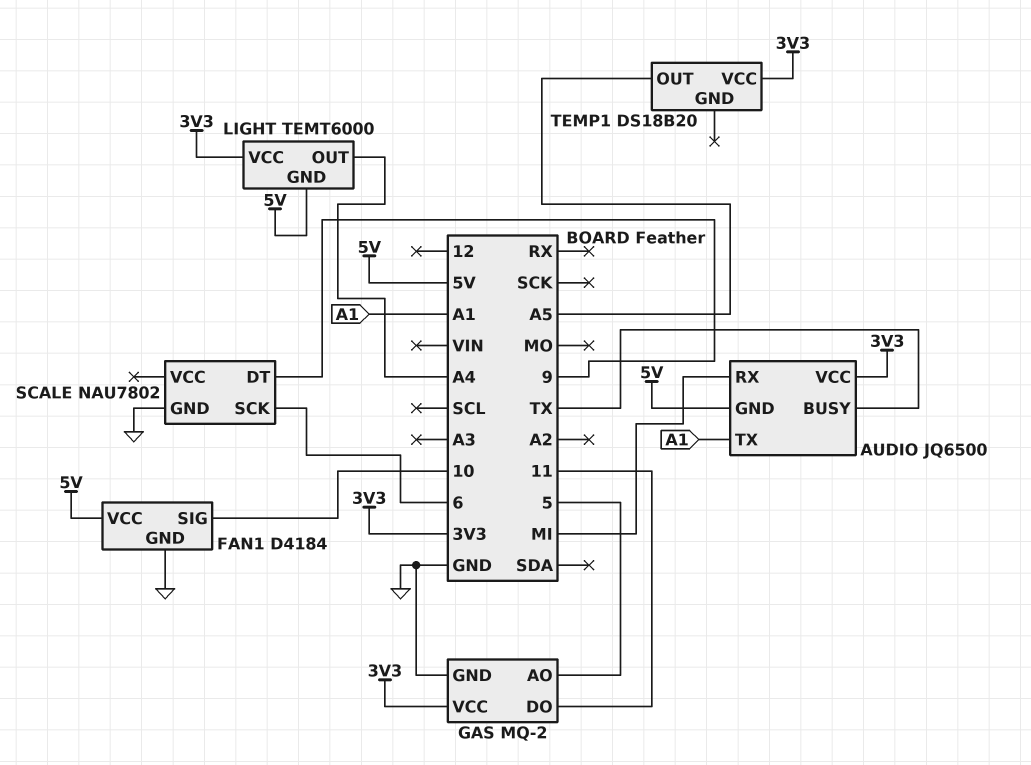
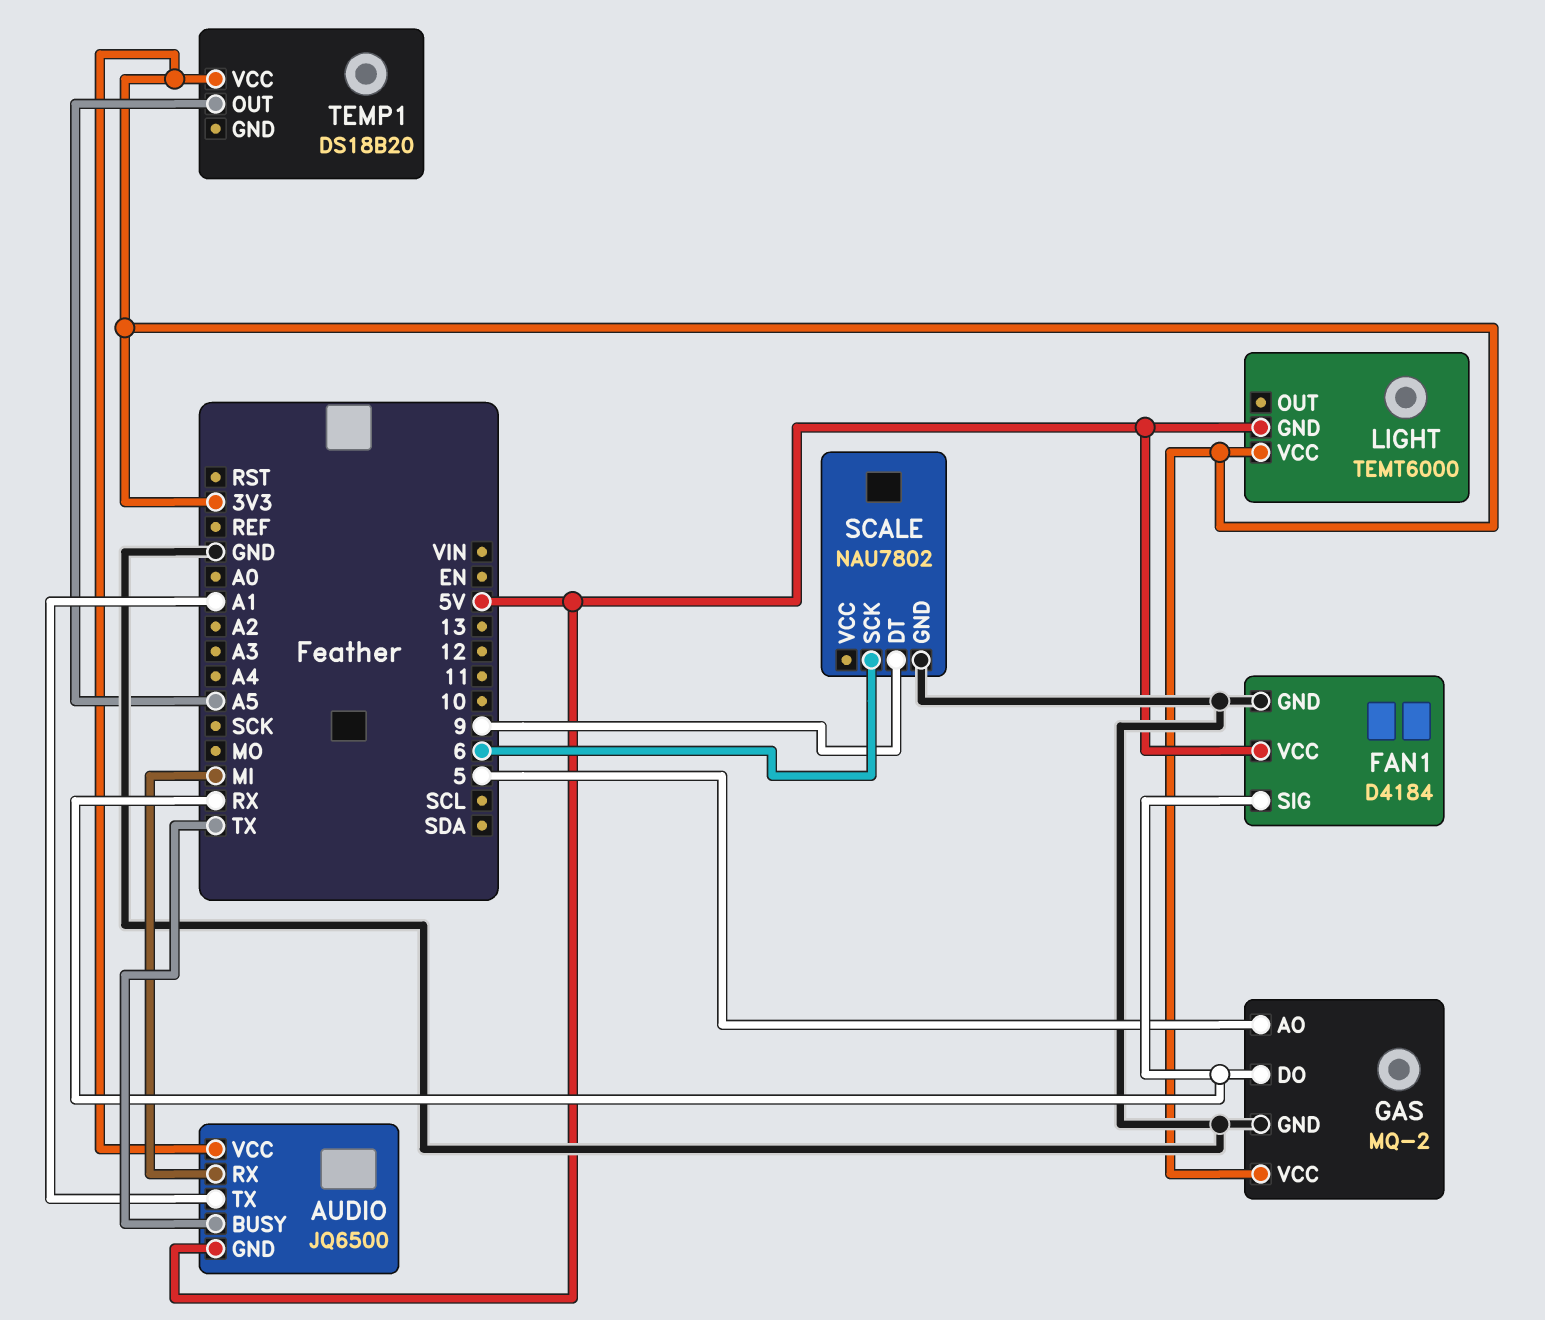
FAN1 pin SIG: 10 -> RX
GAS pin DO: 11 -> RX
LIGHT pin OUT: A4 -> none

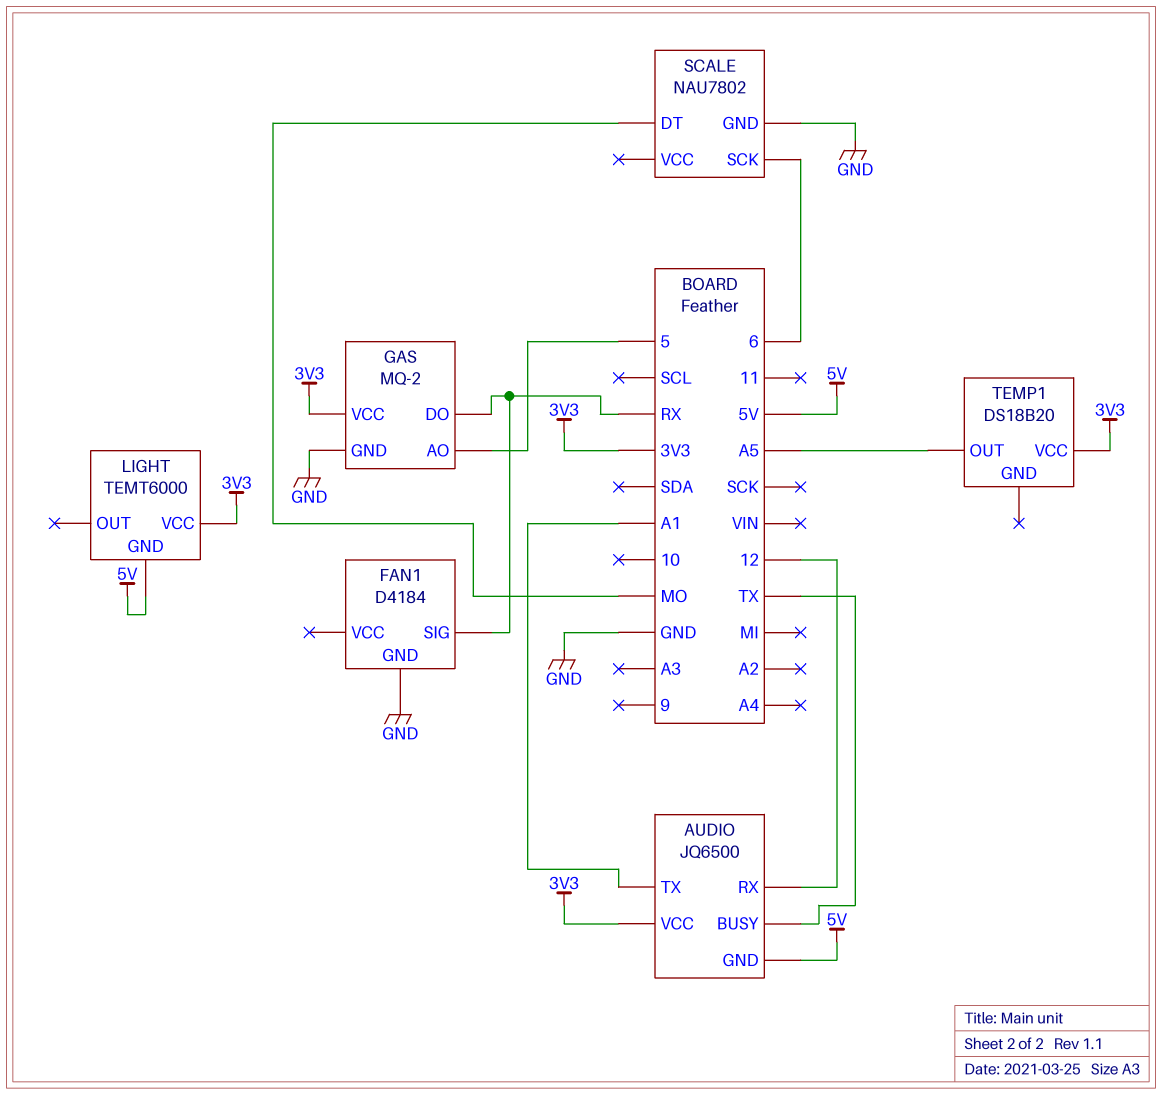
AUDIO pin RX: MI -> 12
FAN1 pin VCC: 5V -> none
SCALE pin DT: 9 -> MO

